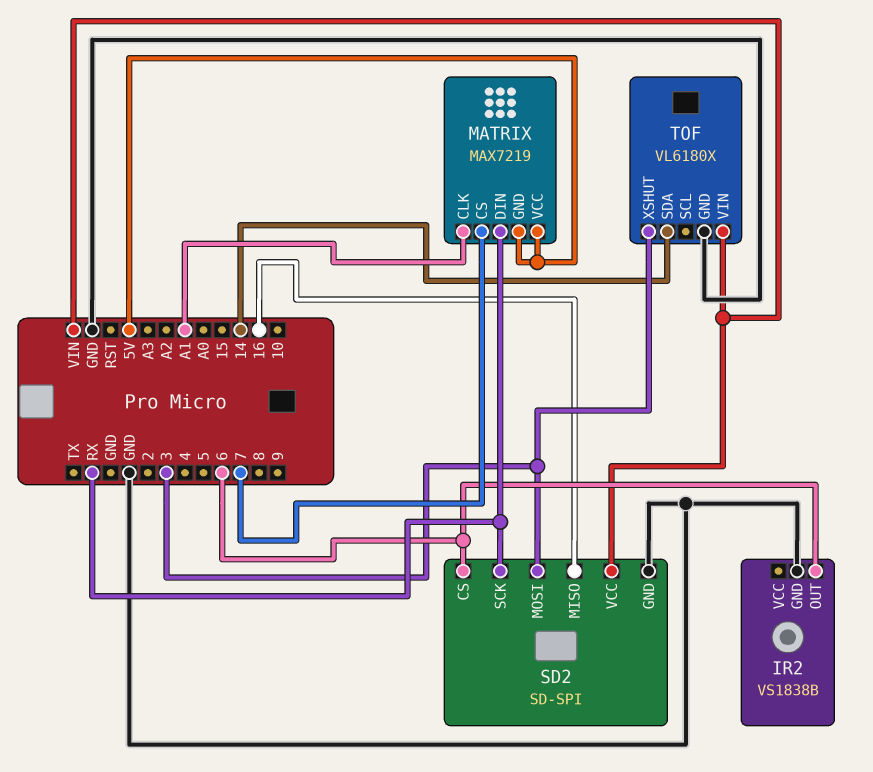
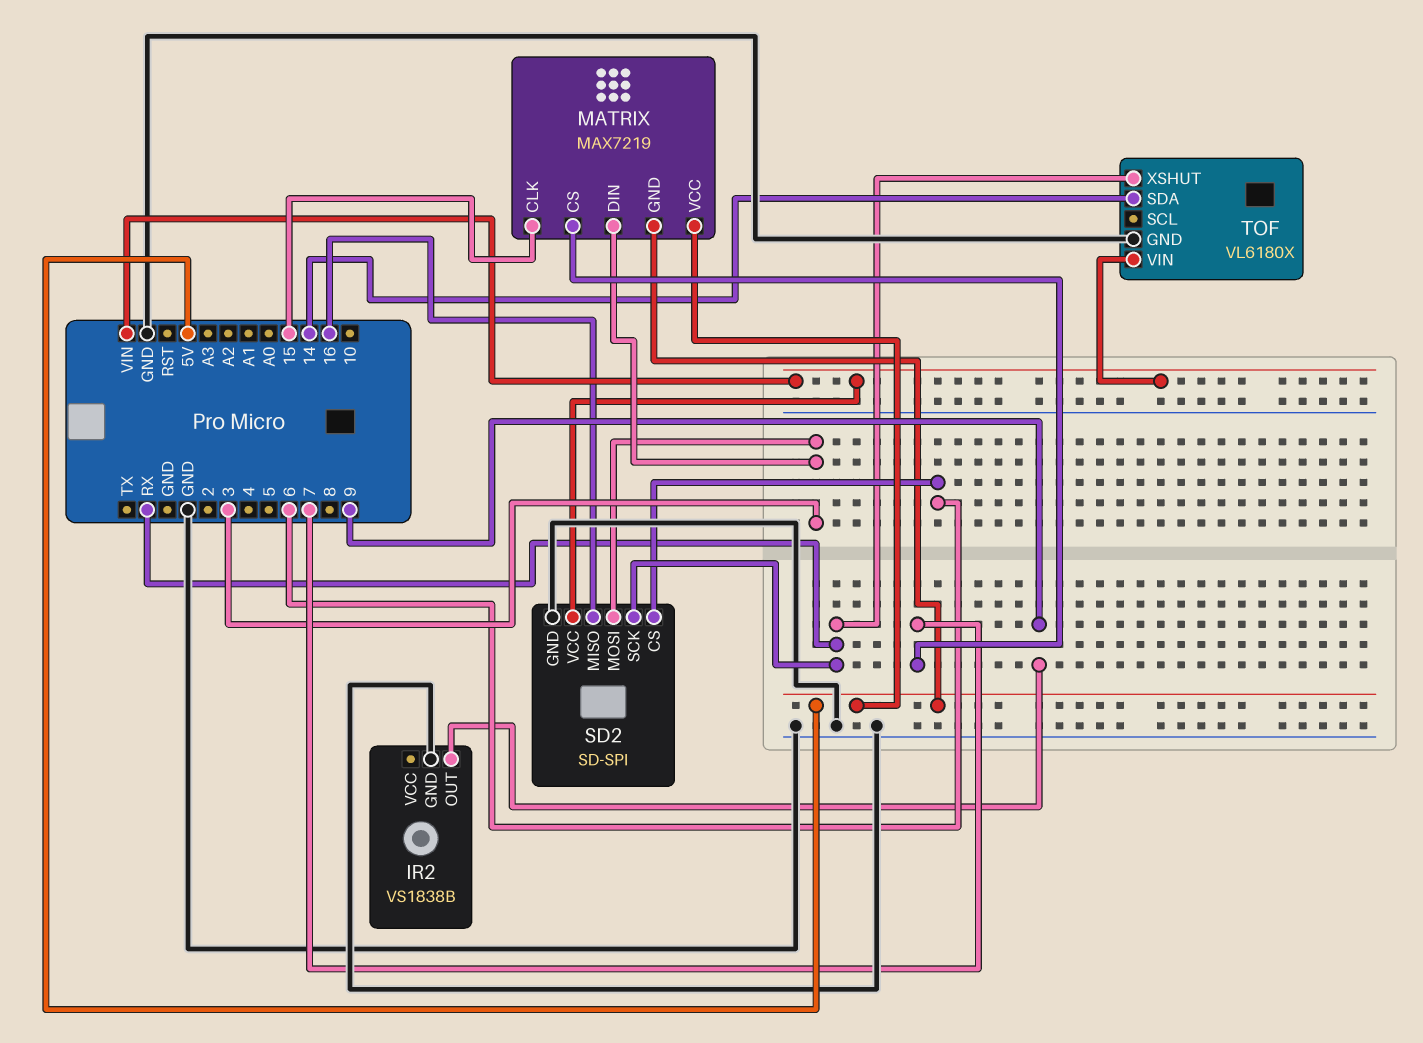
IR2 pin OUT: 6 -> 9
MATRIX pin CLK: A1 -> 15
MATRIX pin DIN: RX -> 3
TOF pin XSHUT: 3 -> RX

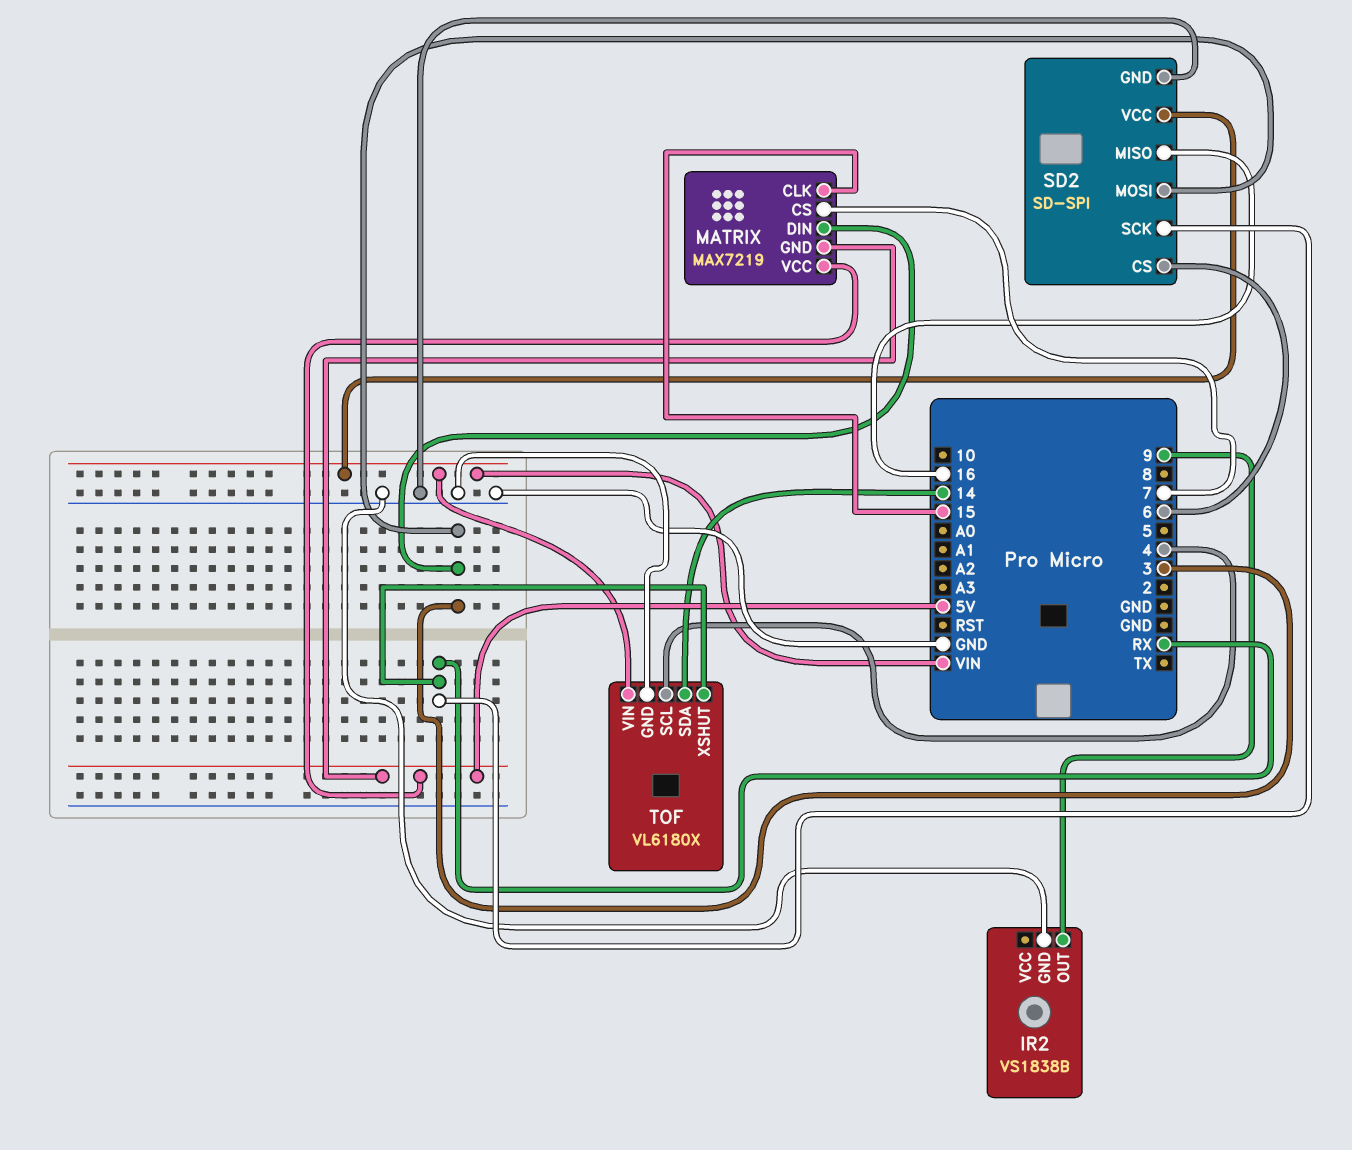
TOF pin SCL: none -> 4

